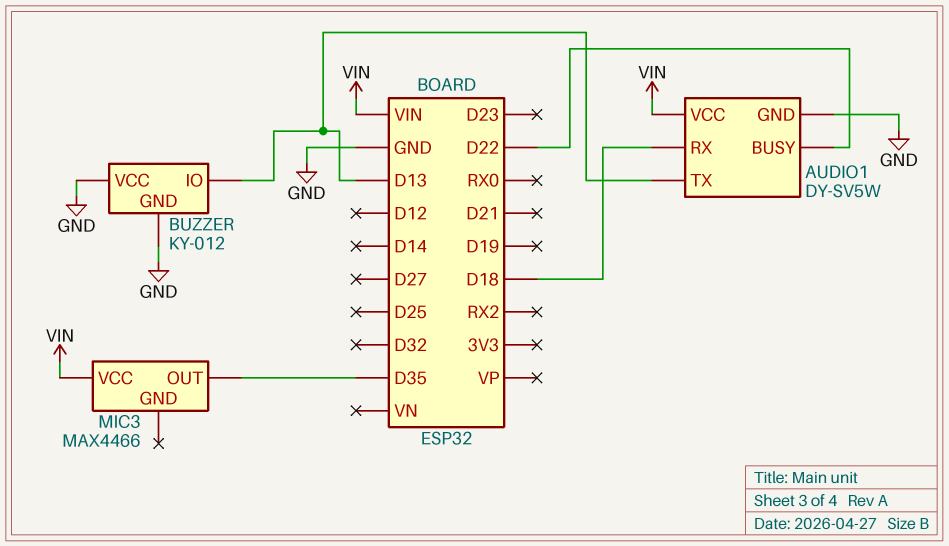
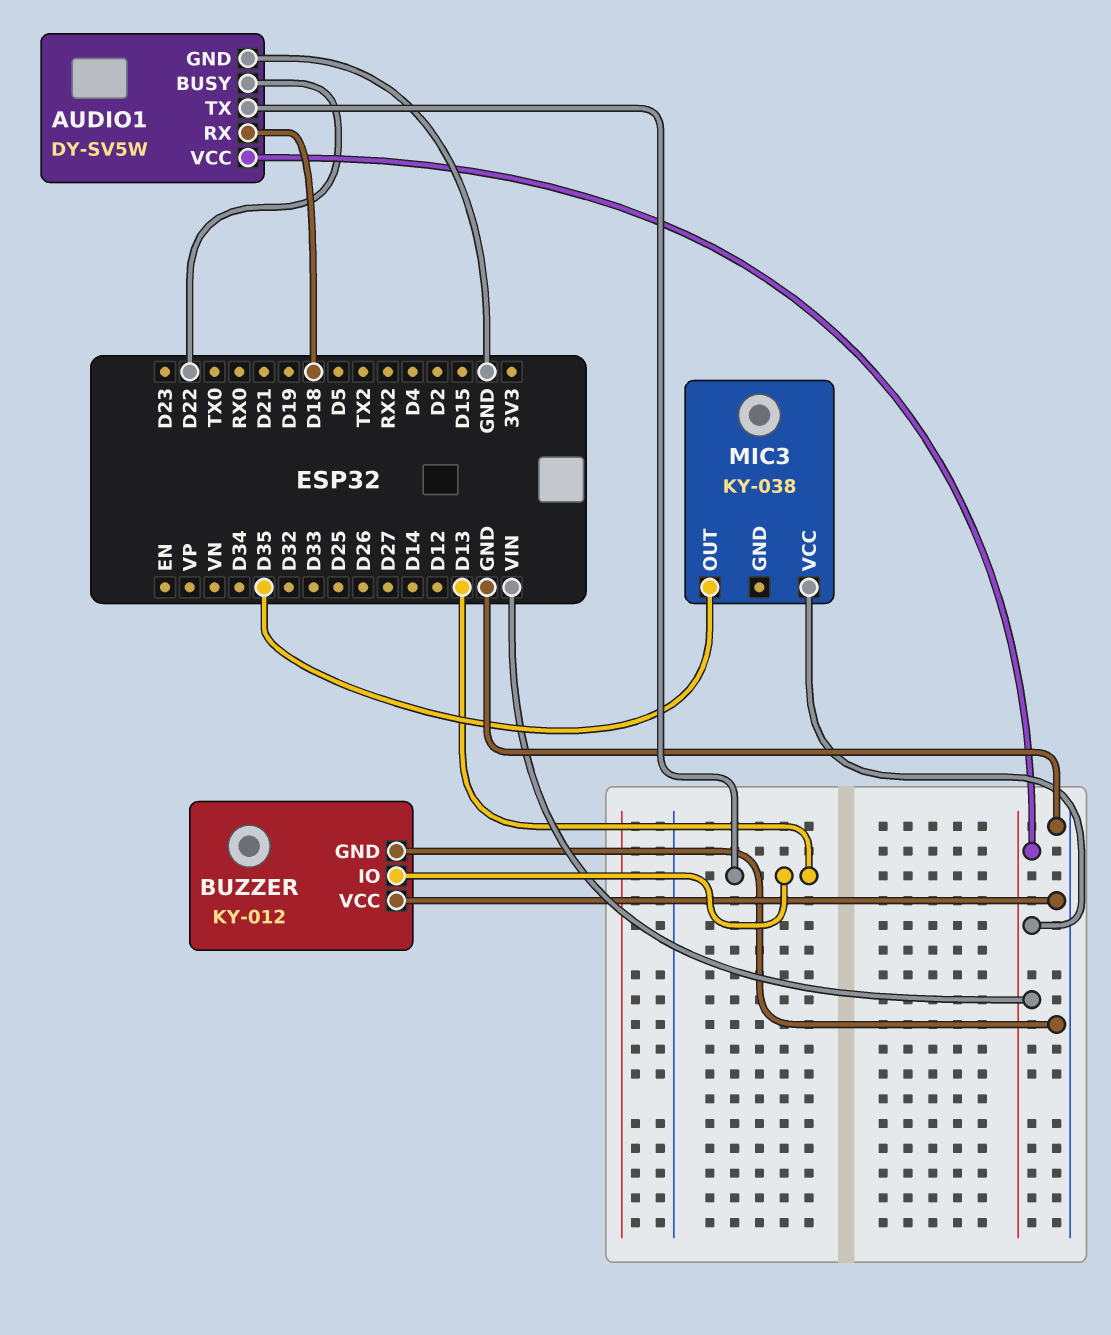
MIC3: MAX4466 -> KY-038

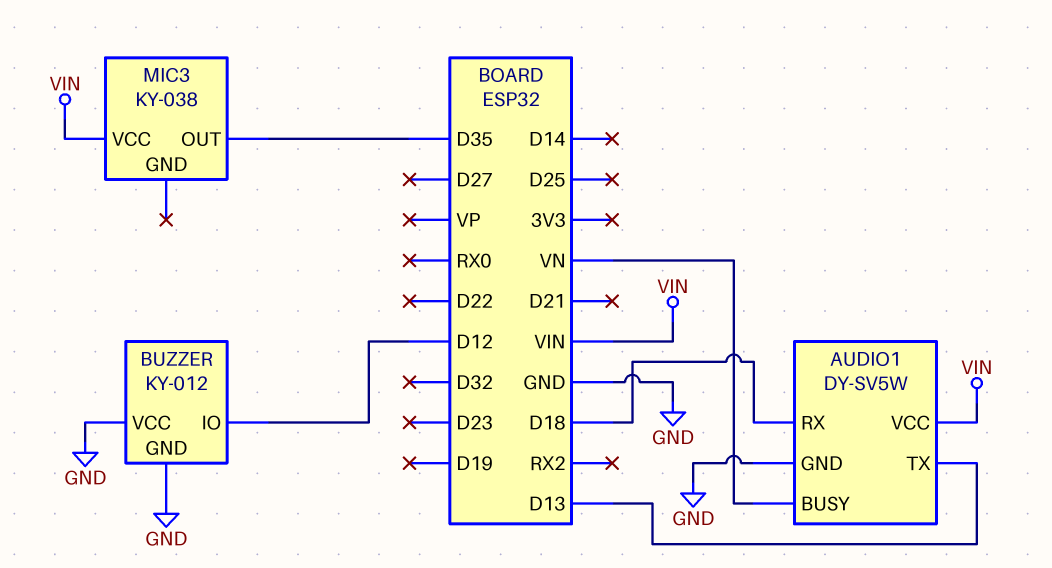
AUDIO1 pin BUSY: D22 -> VN
BUZZER pin IO: D13 -> D12

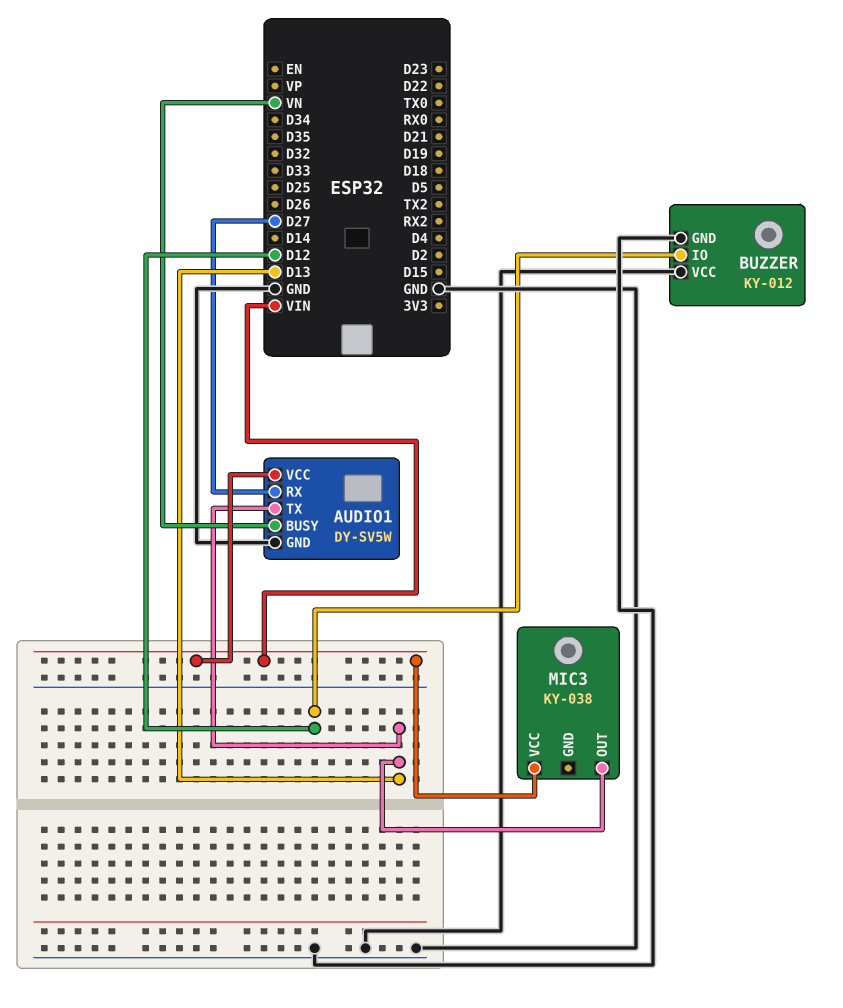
AUDIO1 pin RX: D18 -> D27
MIC3 pin OUT: D35 -> D13

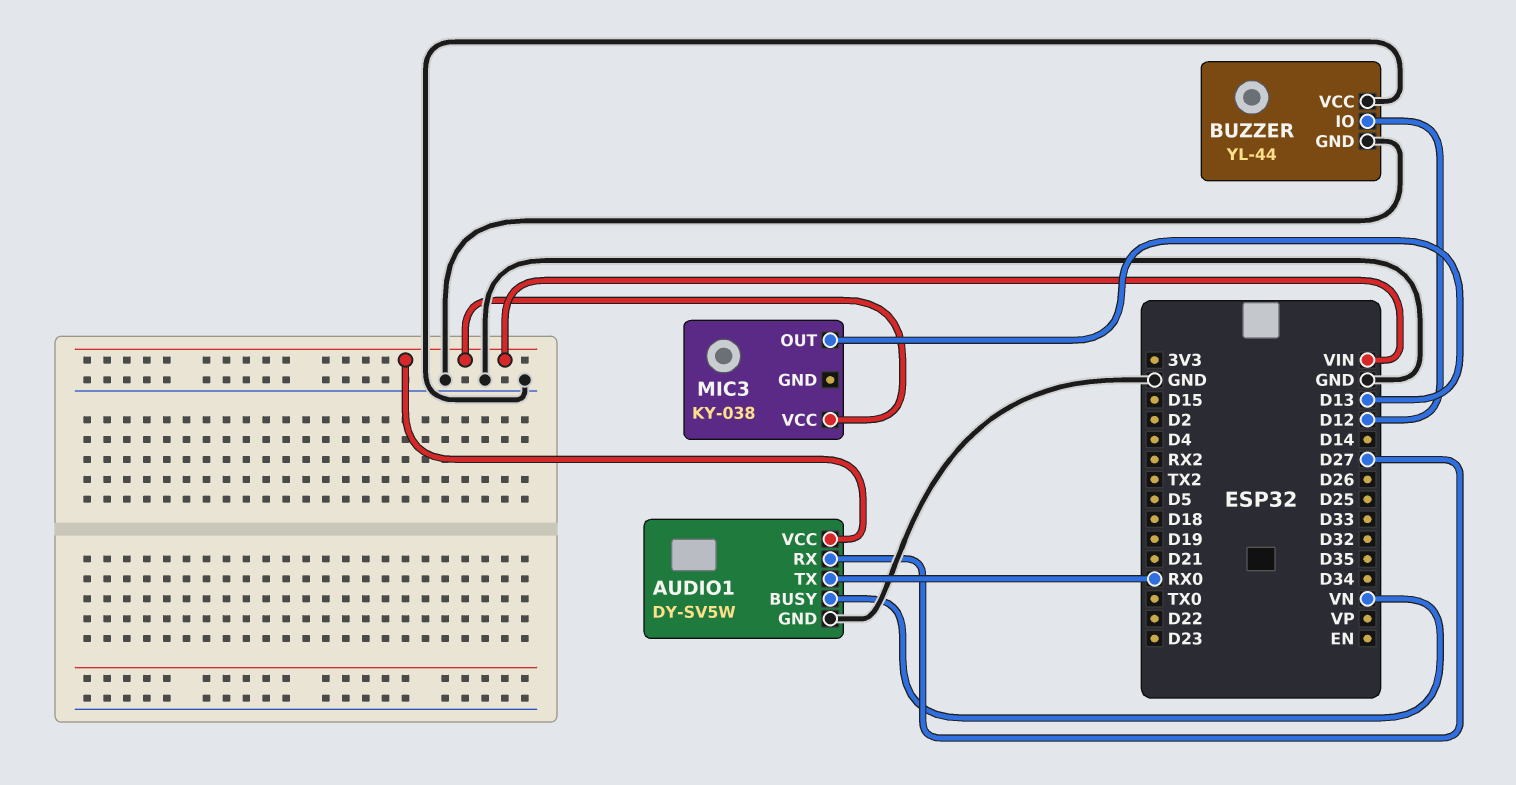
AUDIO1 pin TX: D13 -> RX0
BUZZER: KY-012 -> YL-44

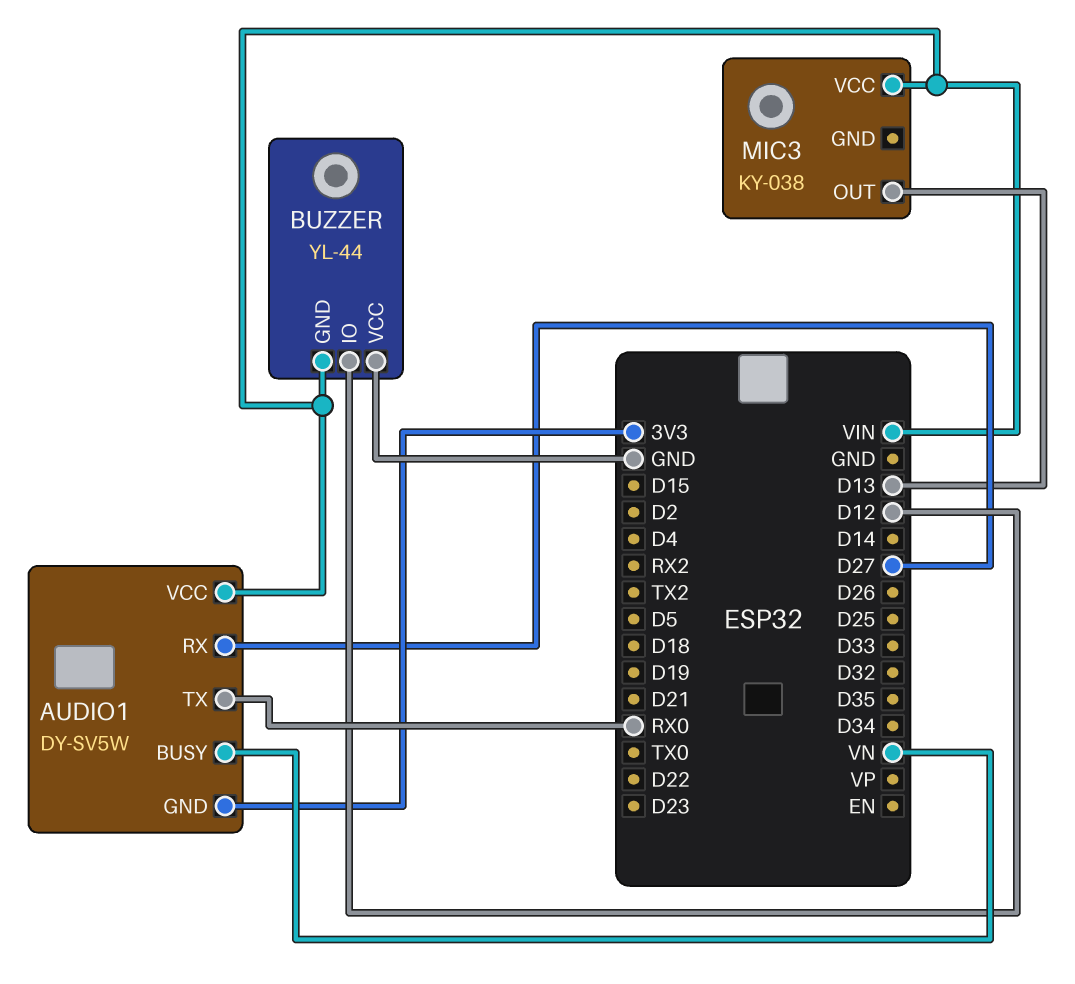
AUDIO1 pin GND: GND -> 3V3
BUZZER pin GND: GND -> VIN

